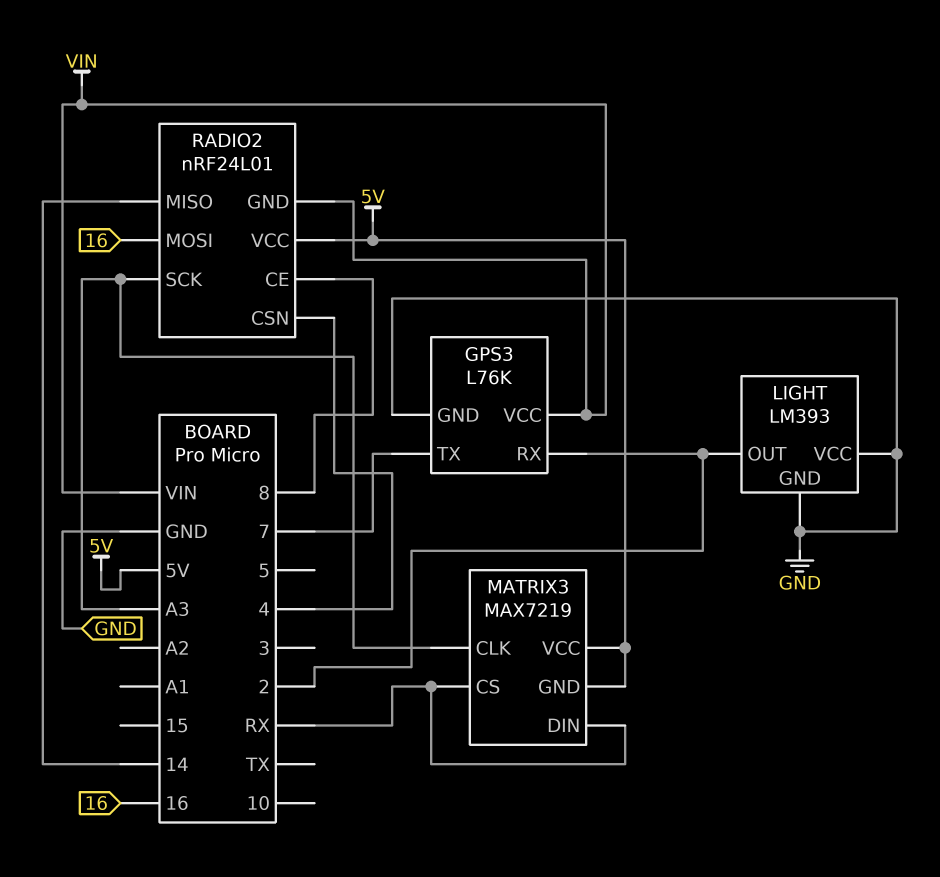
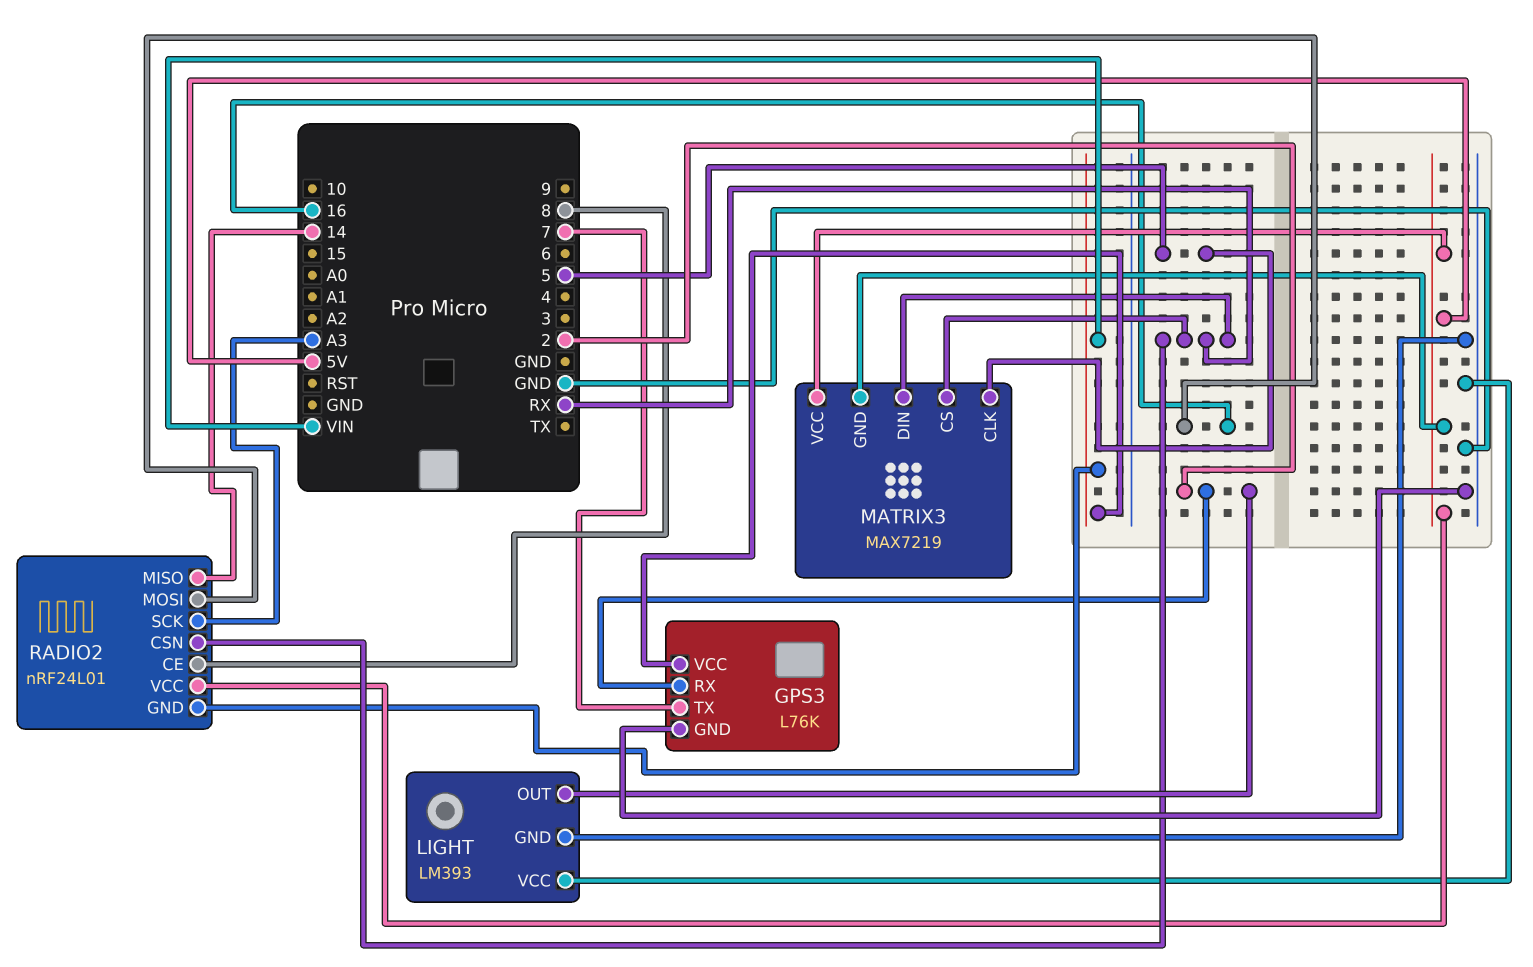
MATRIX3 pin CLK: A3 -> 5
RADIO2 pin CSN: 4 -> RX

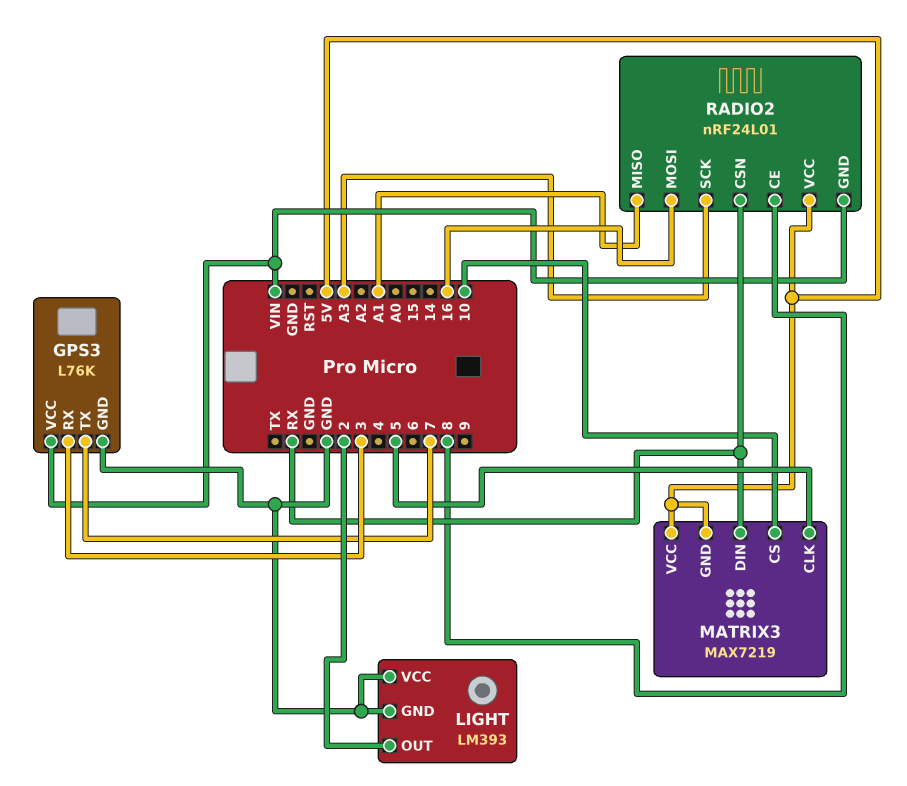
GPS3 pin RX: 2 -> 3
MATRIX3 pin CS: RX -> 10
RADIO2 pin MISO: 14 -> A1

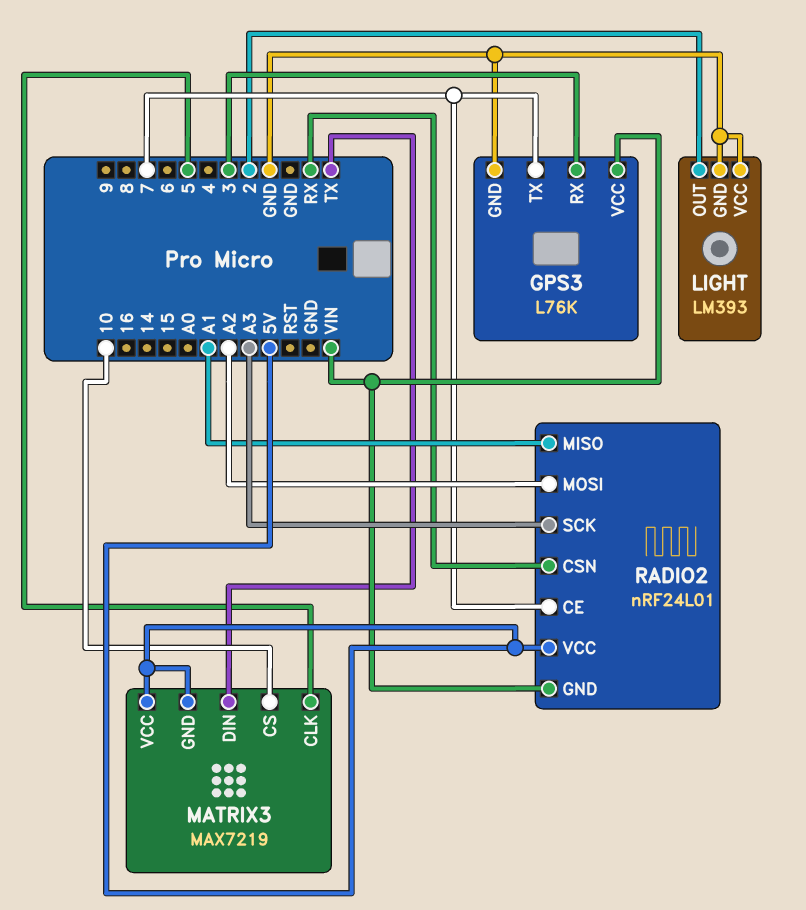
MATRIX3 pin DIN: RX -> TX
RADIO2 pin CE: 8 -> 7
RADIO2 pin MOSI: 16 -> A2

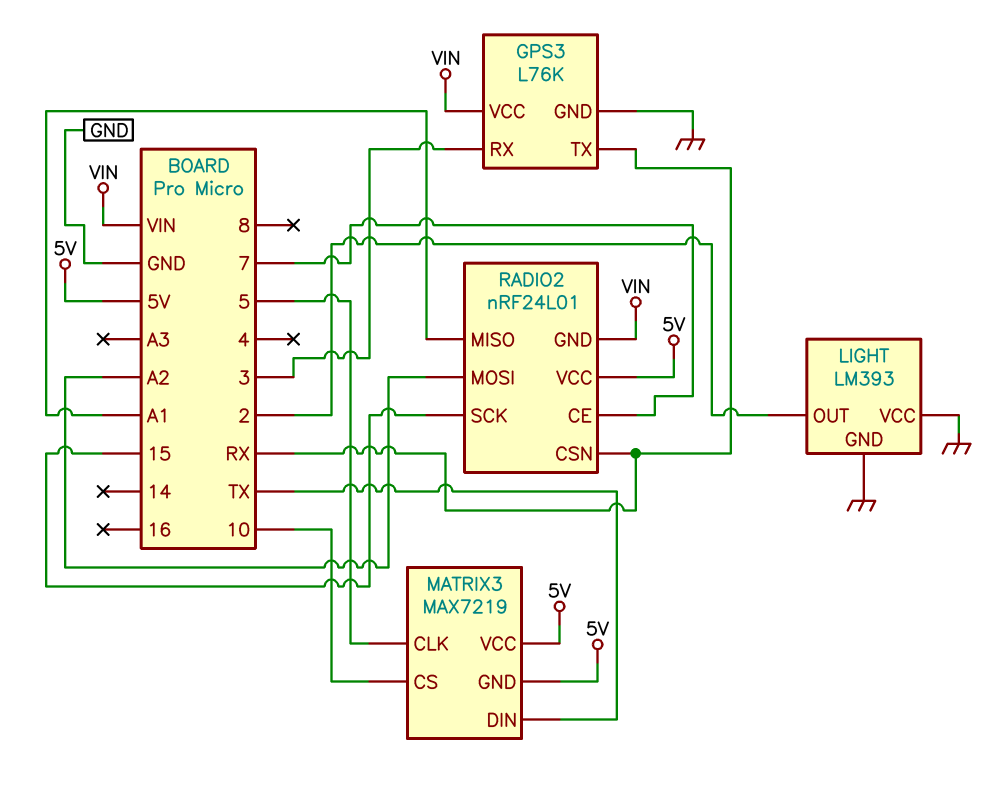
GPS3 pin TX: 7 -> RX
RADIO2 pin SCK: A3 -> 15

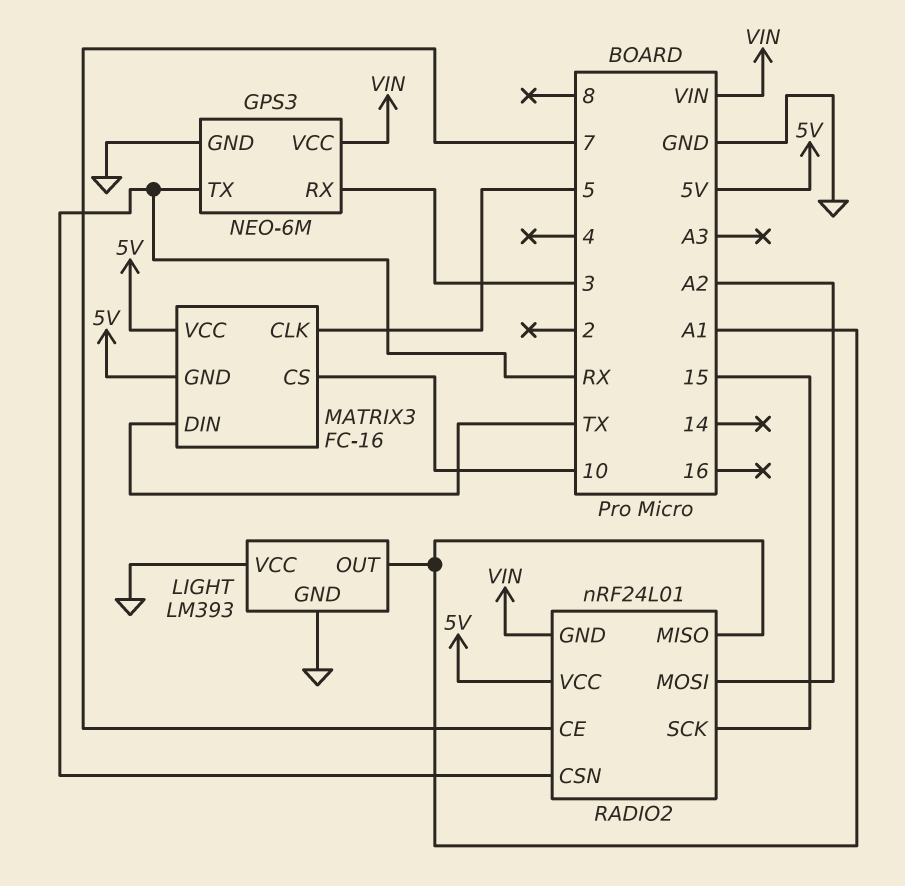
GPS3: L76K -> NEO-6M
LIGHT pin OUT: 2 -> A1
MATRIX3: MAX7219 -> FC-16

